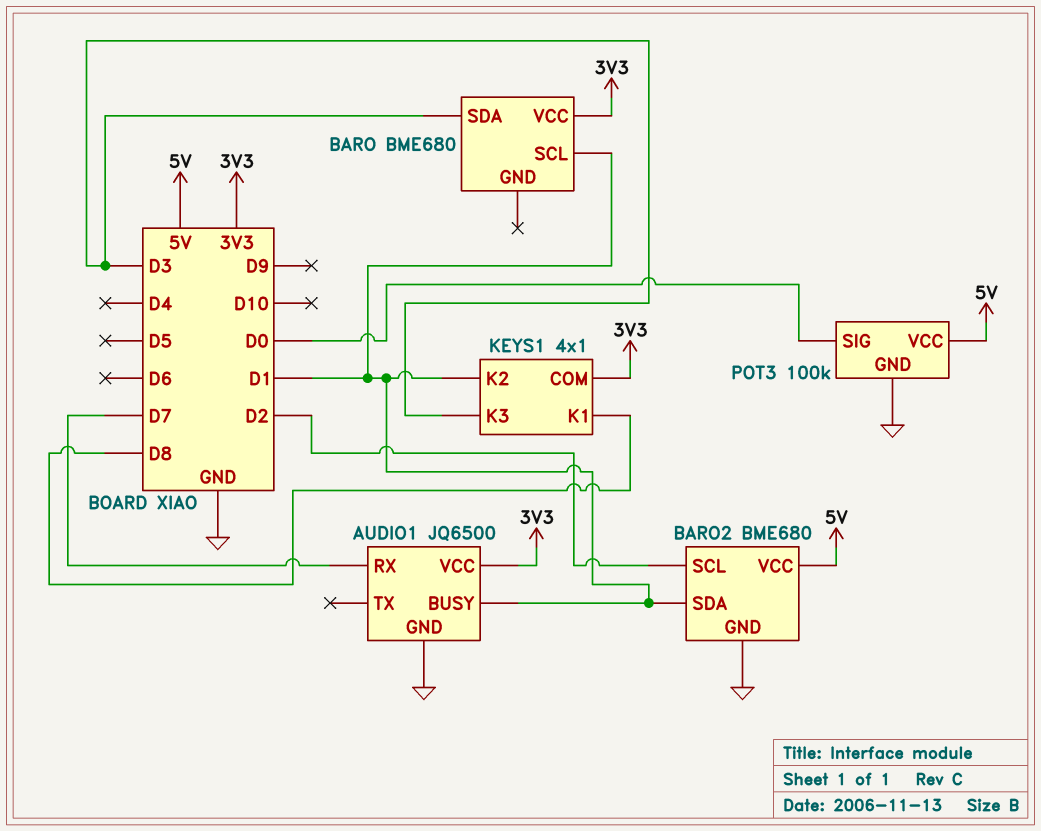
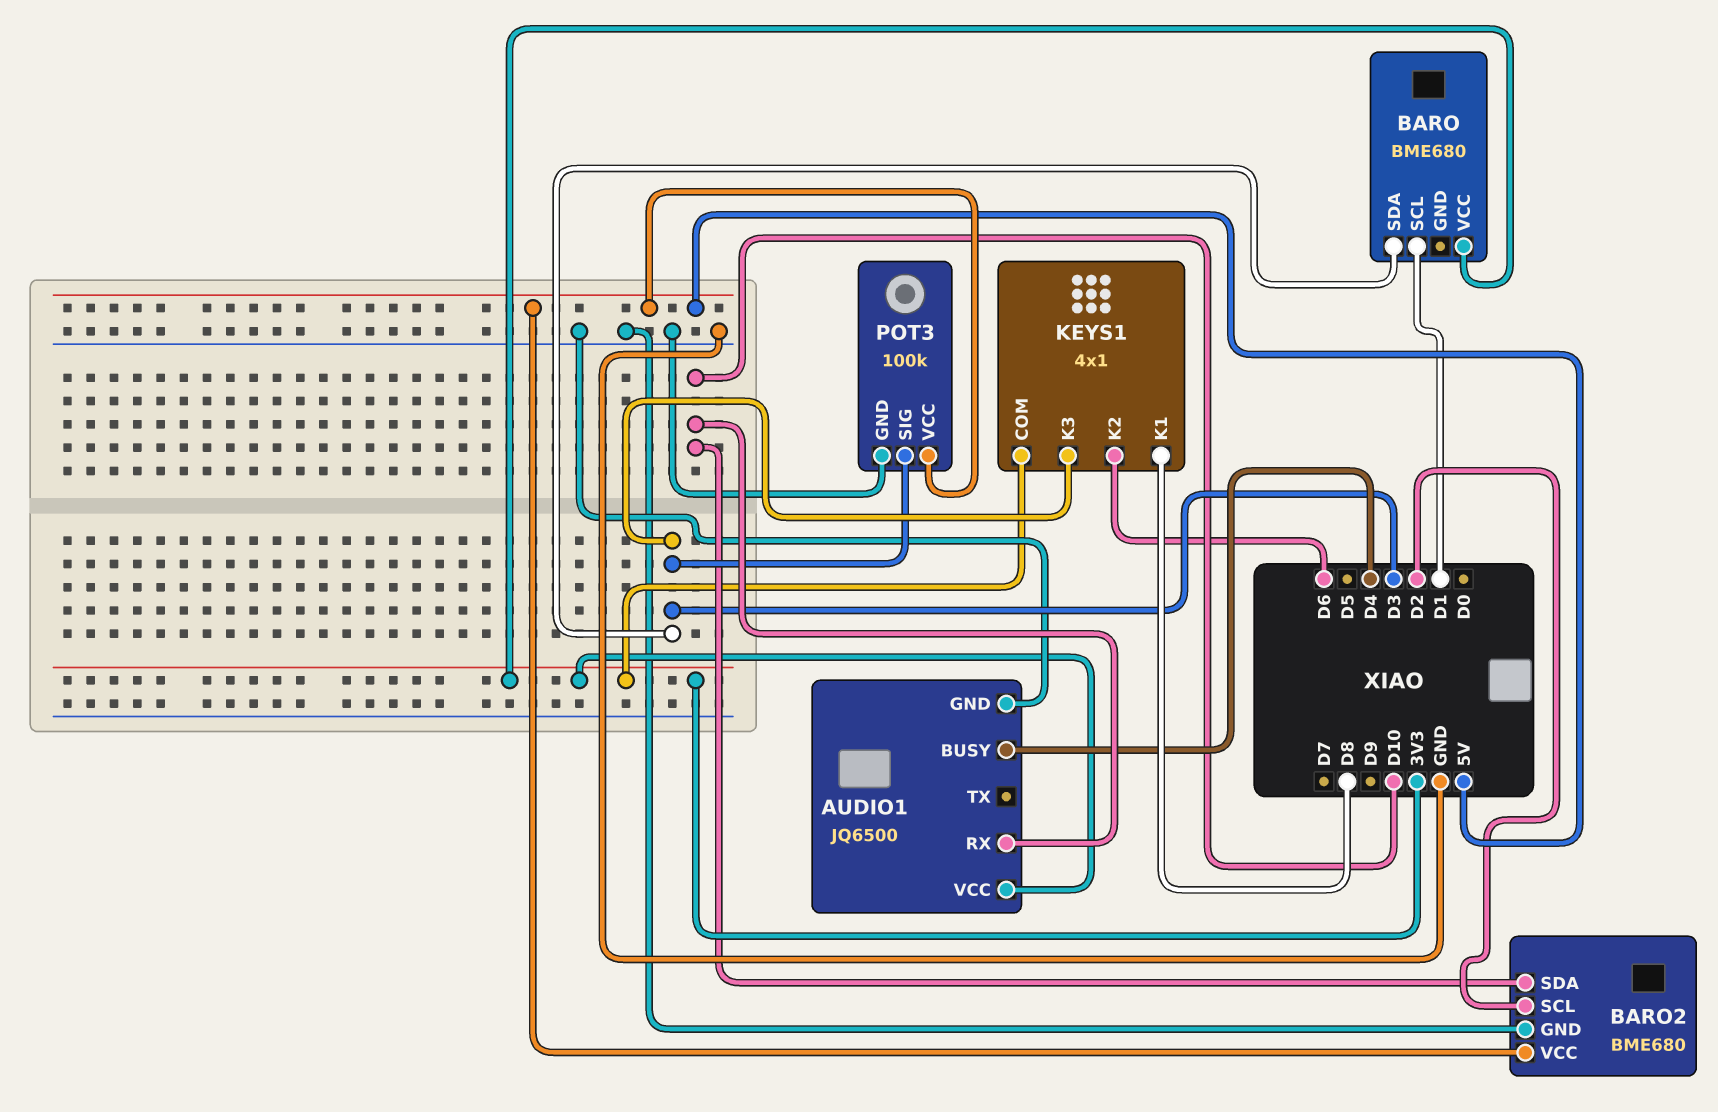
AUDIO1 pin BUSY: D1 -> D4
AUDIO1 pin RX: D7 -> D10
BARO2 pin SDA: D1 -> D10
KEYS1 pin K2: D1 -> D6
POT3 pin SIG: D0 -> D3

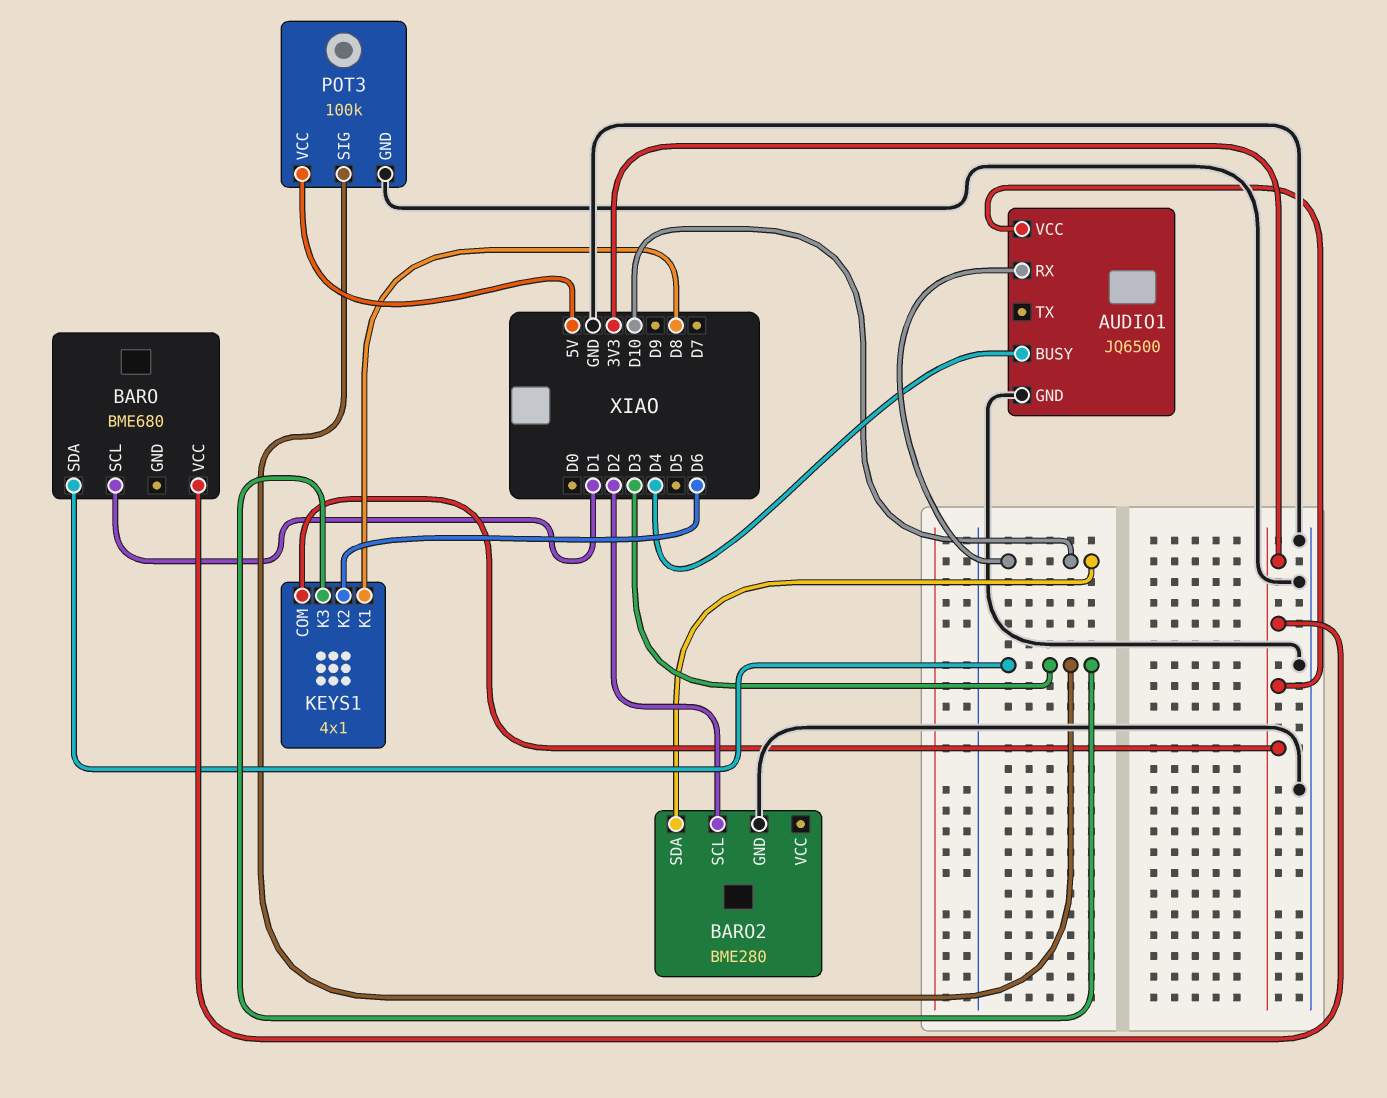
BARO2: BME680 -> BME280
BARO2 pin VCC: 5V -> none

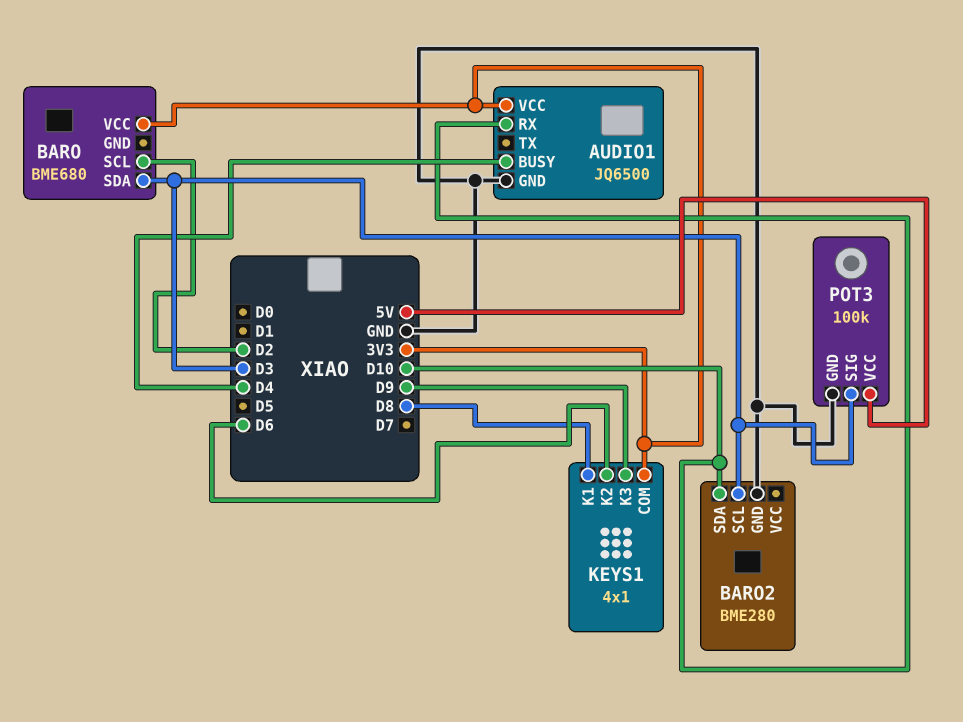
BARO pin SCL: D1 -> D2
BARO2 pin SCL: D2 -> D3
KEYS1 pin K3: D3 -> D9

